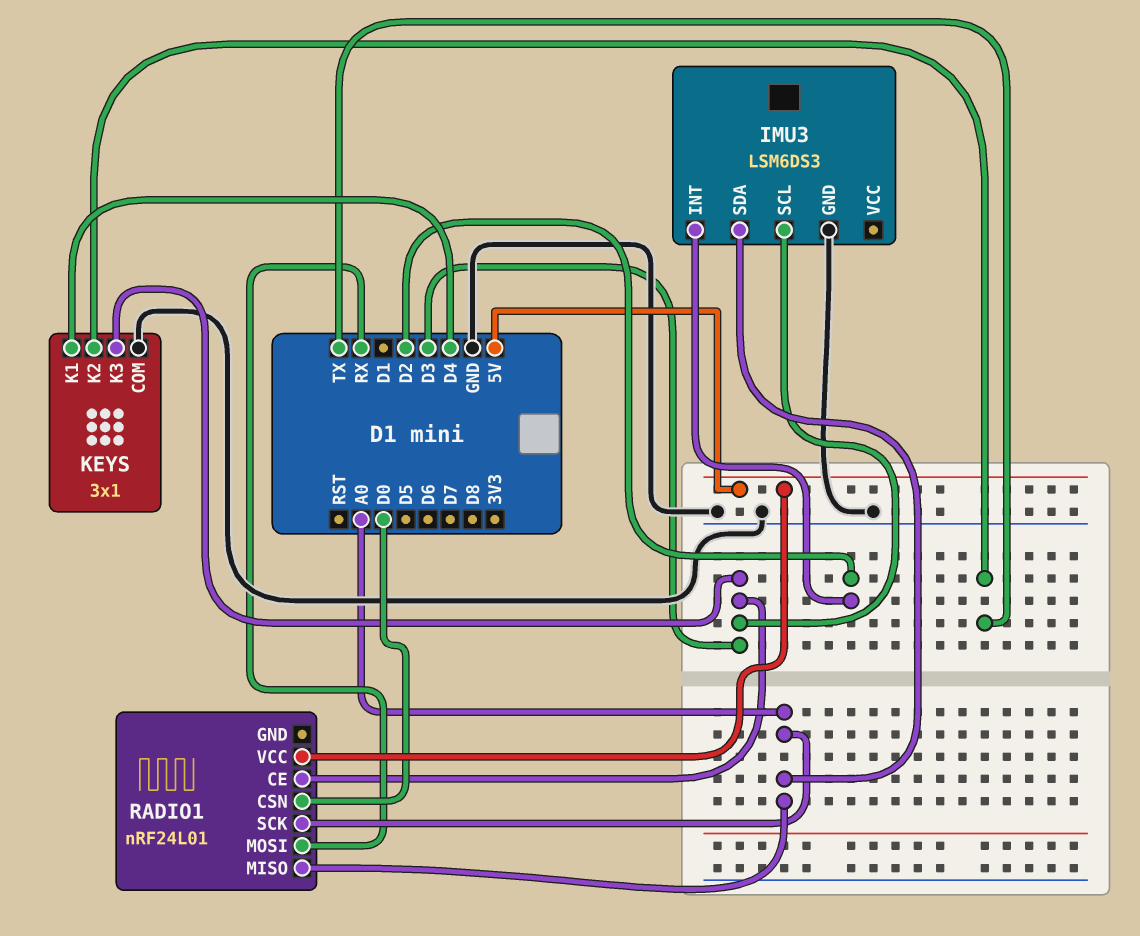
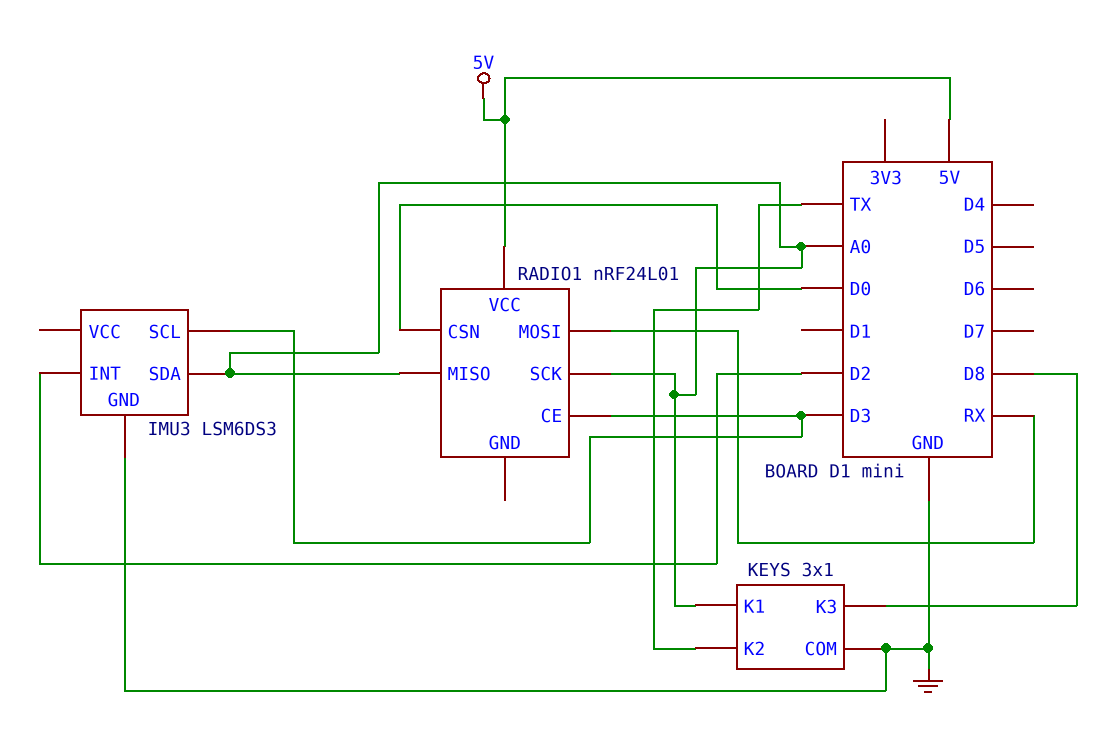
KEYS pin K1: D4 -> A0
KEYS pin K3: D3 -> D8

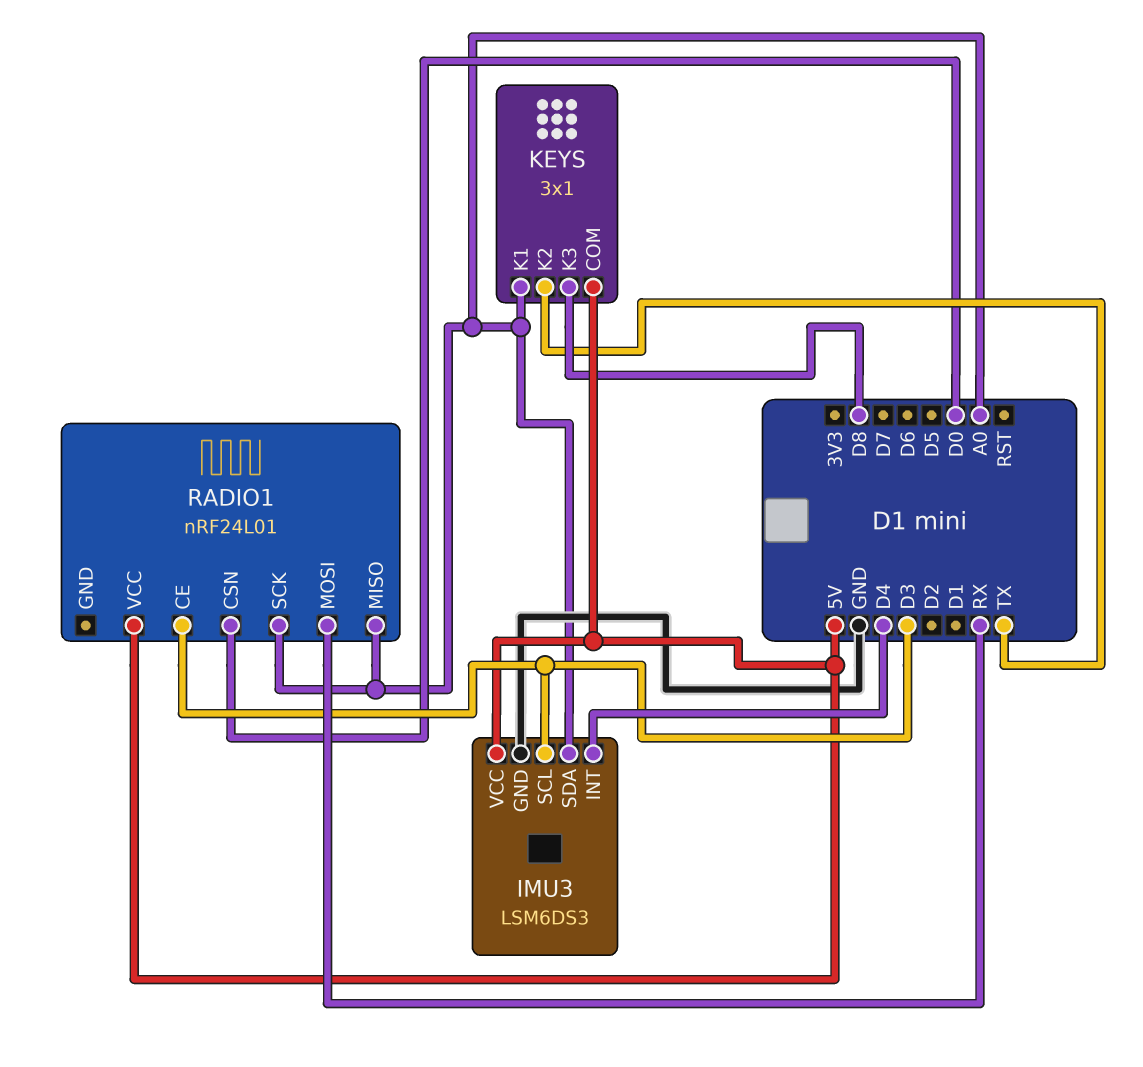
IMU3 pin INT: D2 -> D4
IMU3 pin VCC: none -> 5V
KEYS pin COM: GND -> 5V

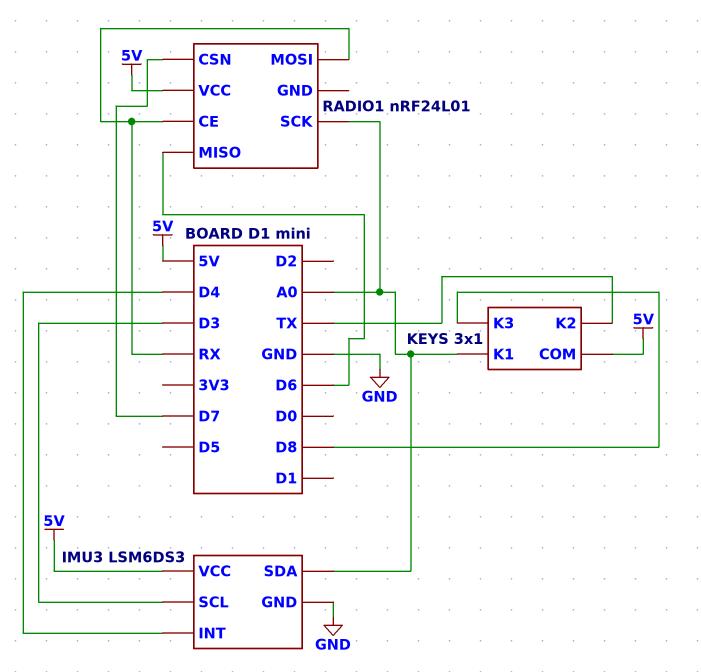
RADIO1 pin CE: D3 -> RX
RADIO1 pin CSN: D0 -> D7
RADIO1 pin MISO: A0 -> D6

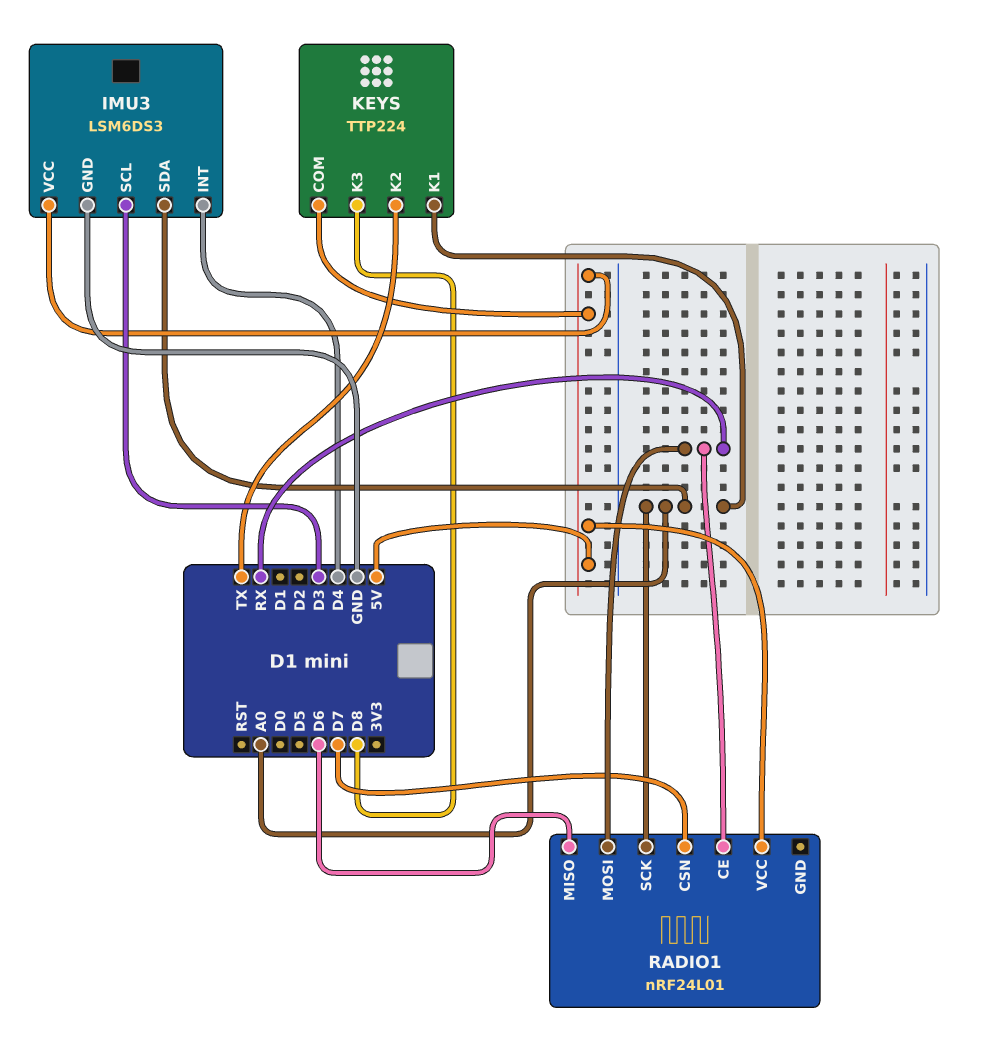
KEYS: 3x1 -> TTP224

